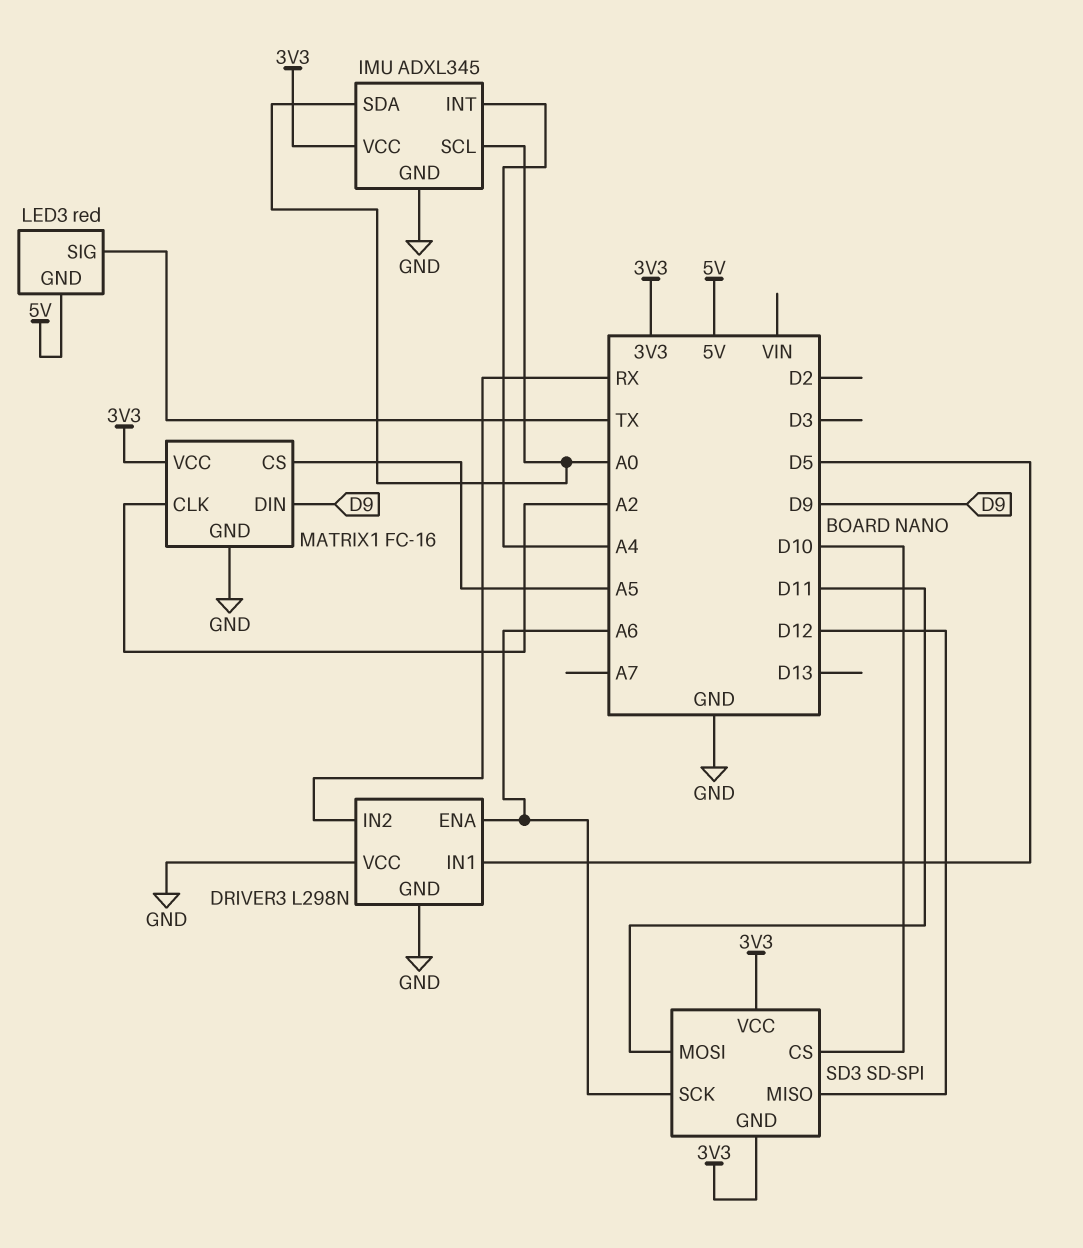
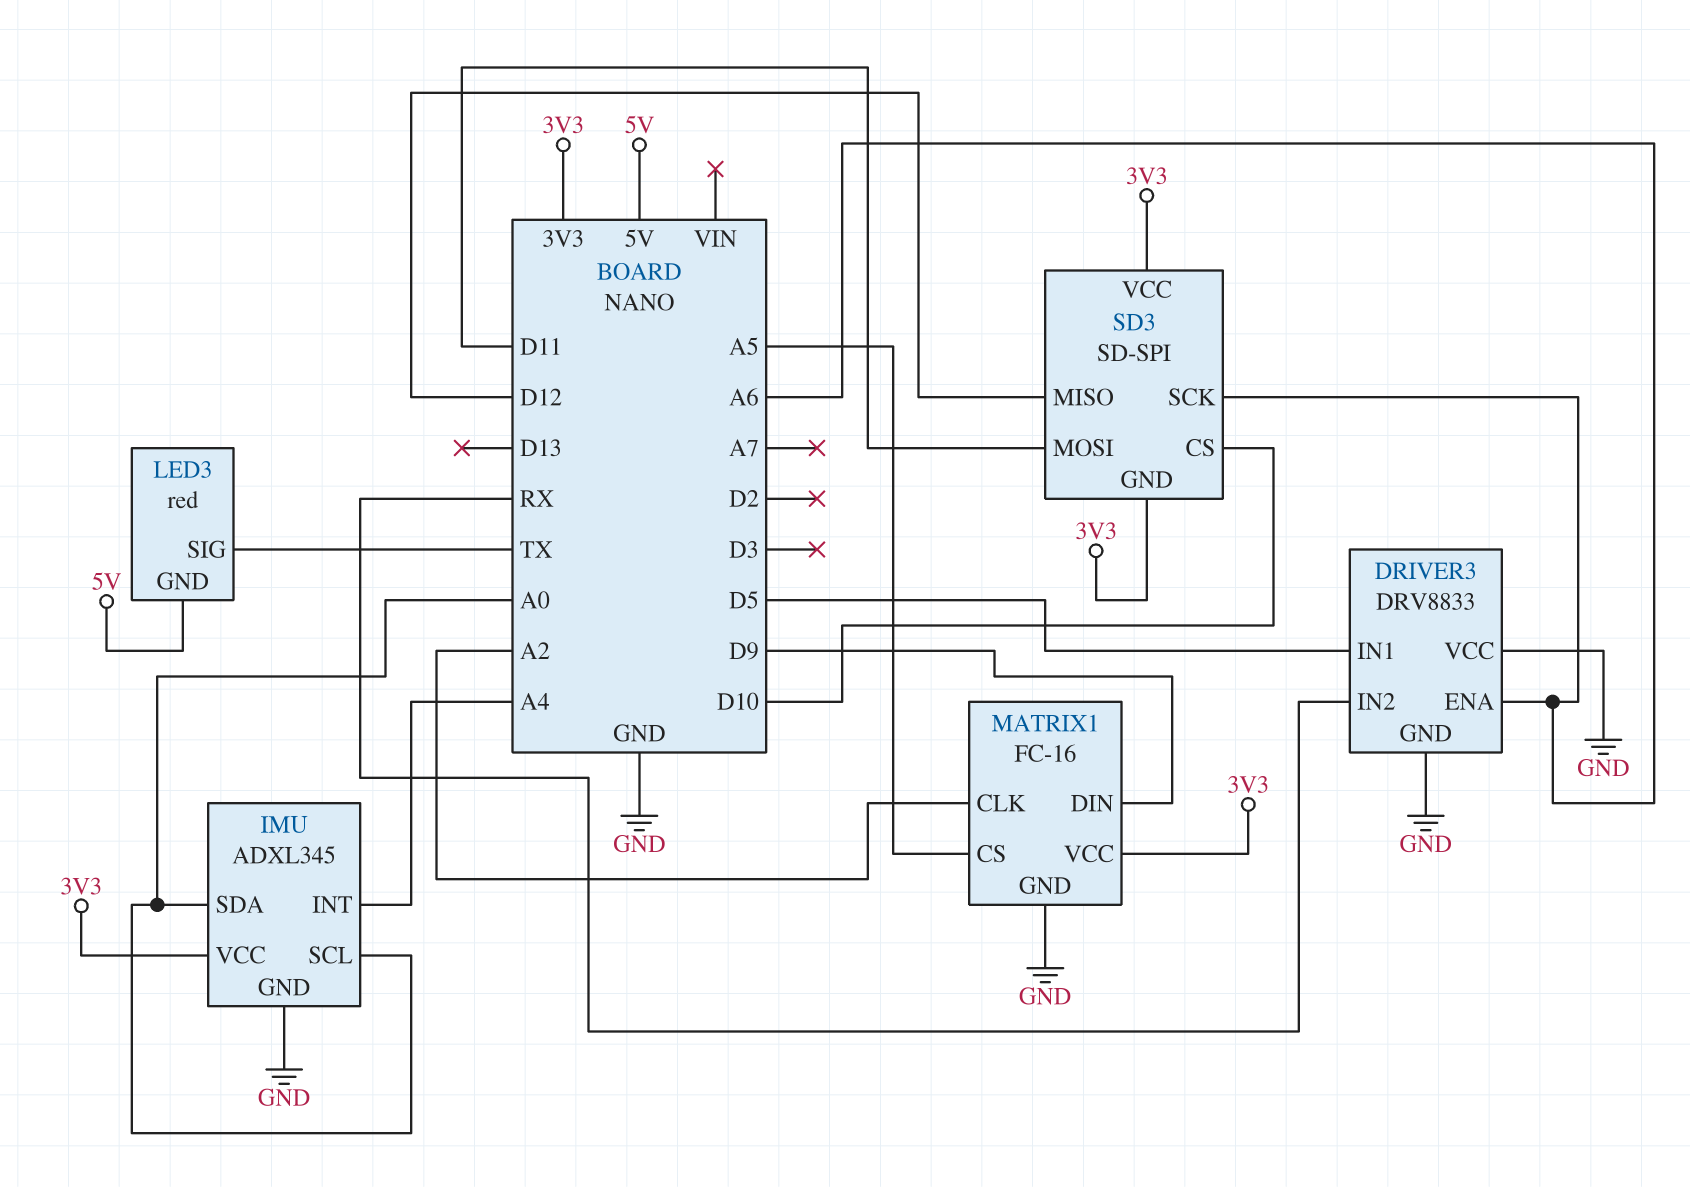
DRIVER3: L298N -> DRV8833

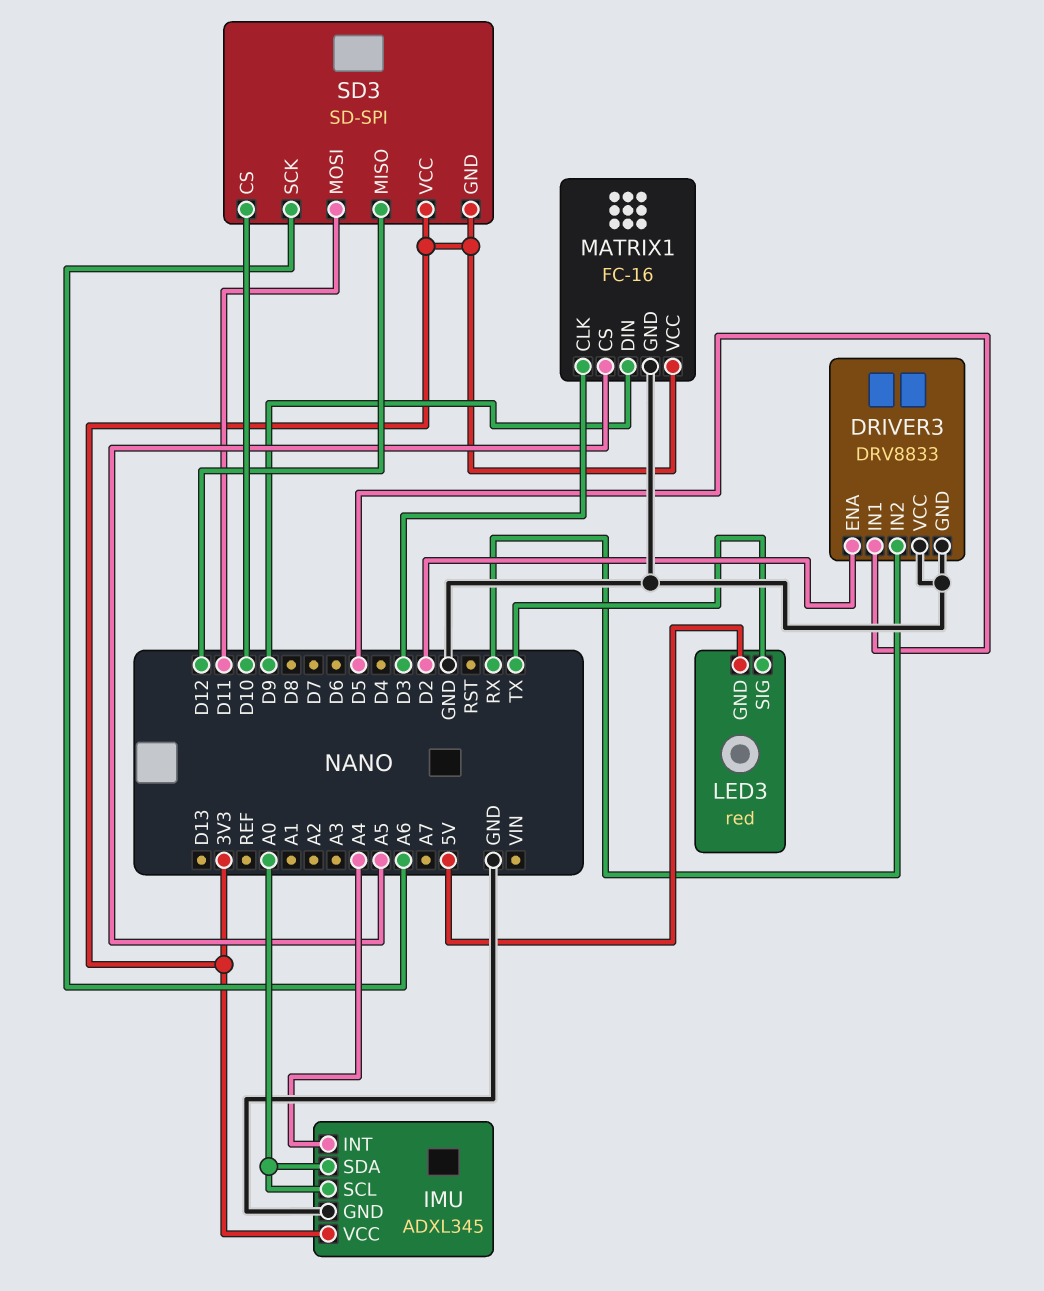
DRIVER3 pin ENA: A6 -> D2
MATRIX1 pin CLK: A2 -> D3

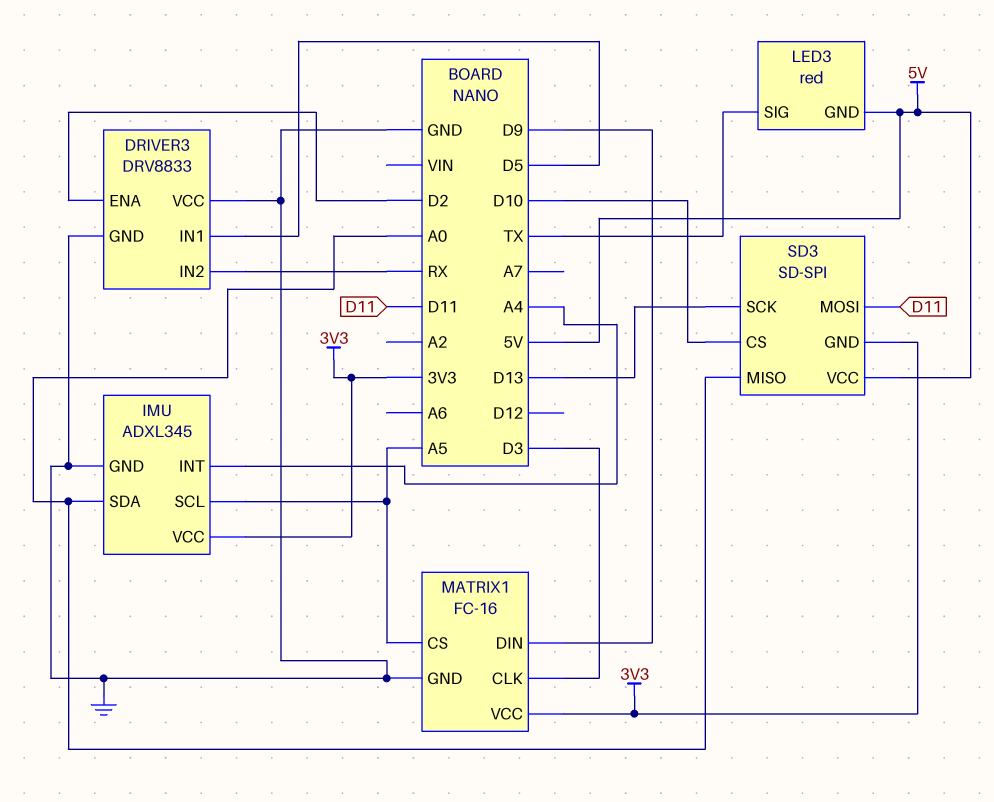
IMU pin SCL: A0 -> A5
SD3 pin MISO: D12 -> A0
SD3 pin SCK: A6 -> D13
SD3 pin VCC: 3V3 -> 5V

